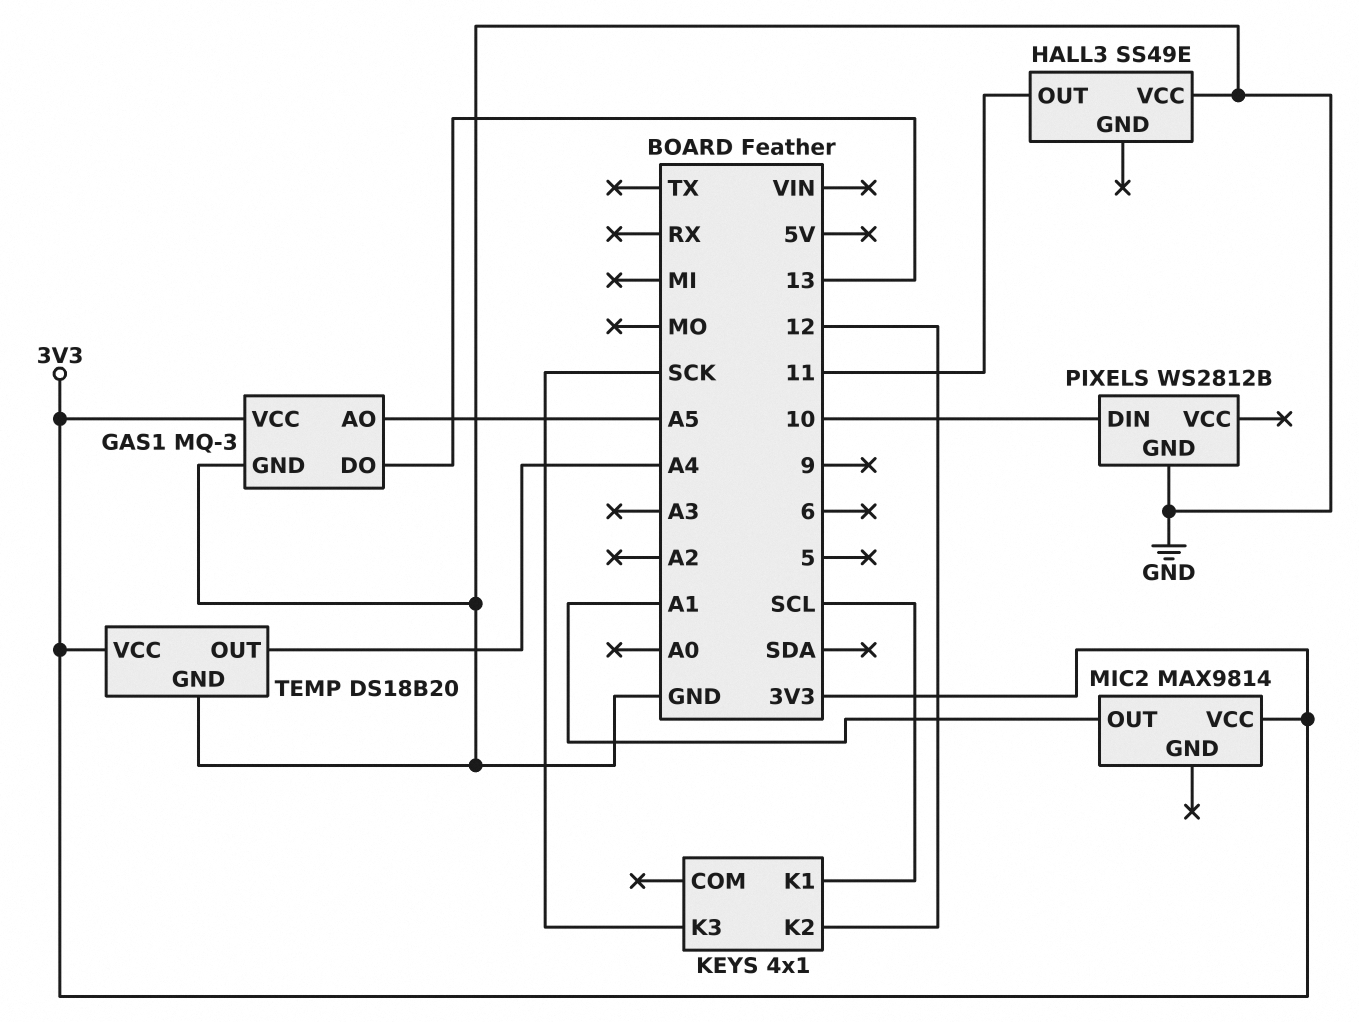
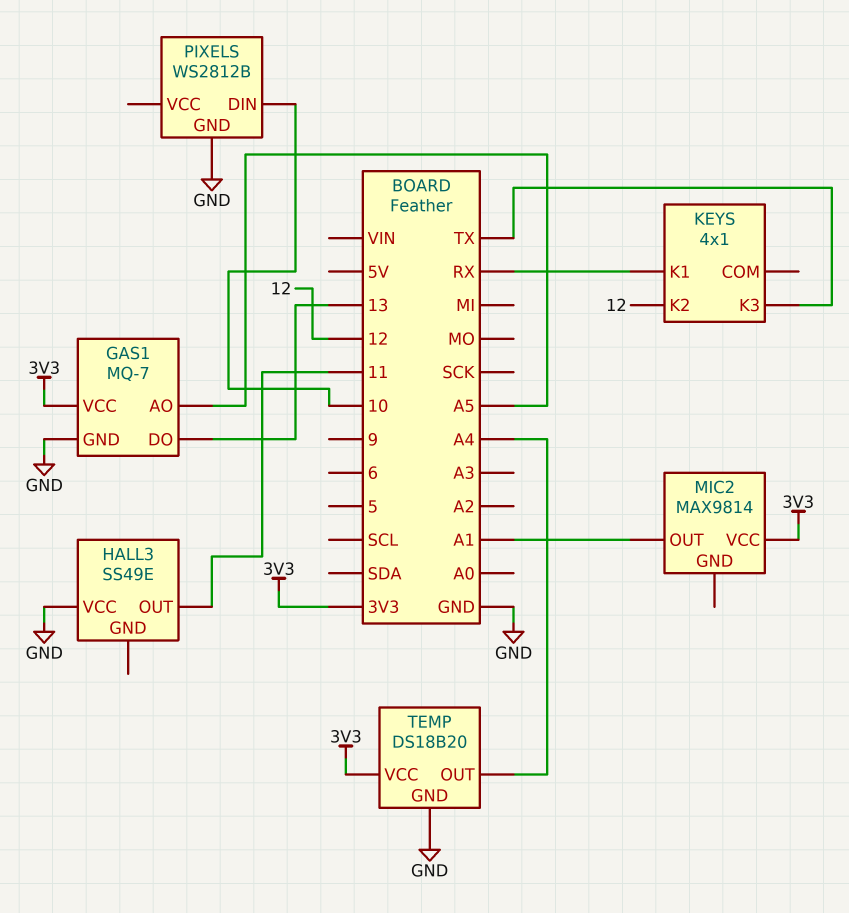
GAS1: MQ-3 -> MQ-7
KEYS pin K1: SCL -> RX
KEYS pin K3: SCK -> TX

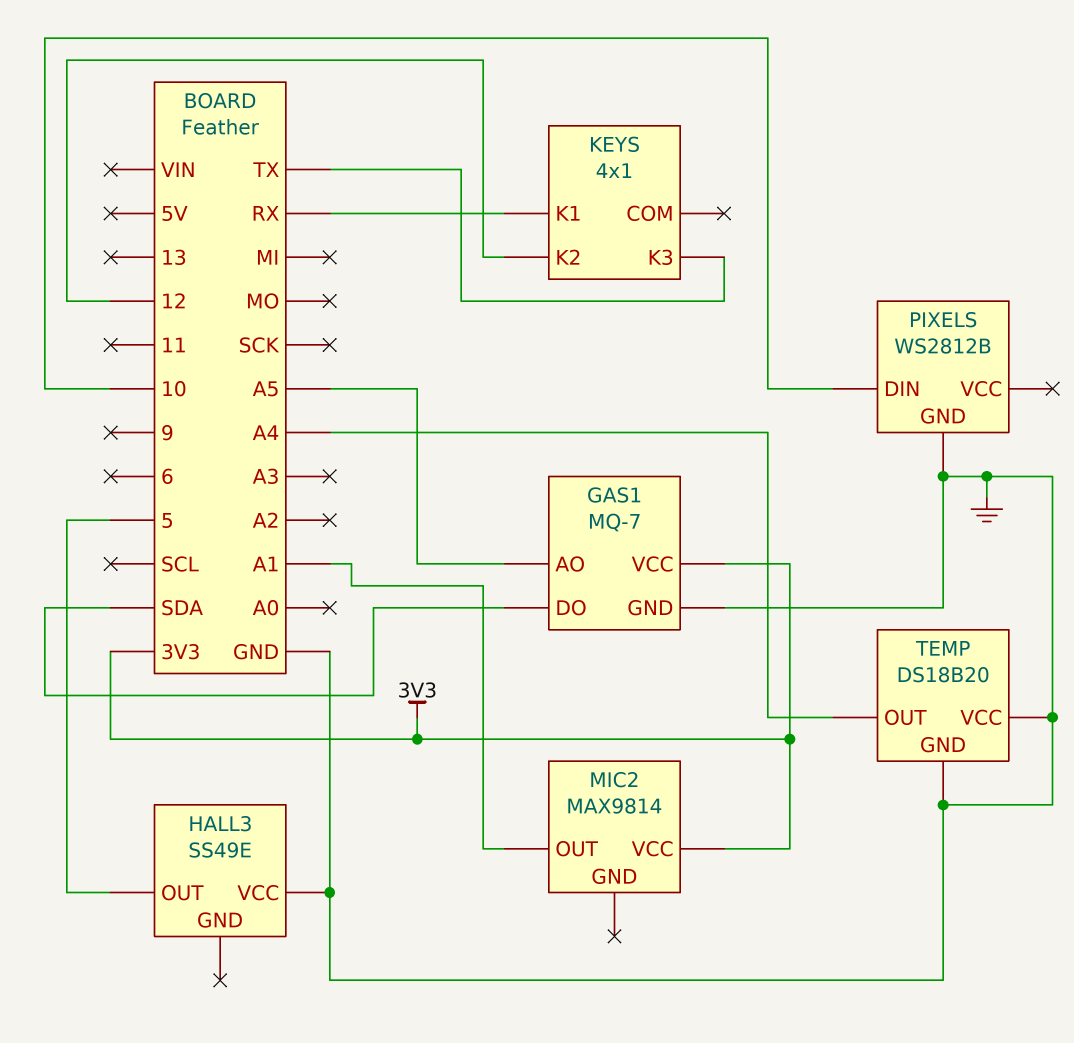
GAS1 pin DO: 13 -> SDA
HALL3 pin OUT: 11 -> 5
TEMP pin VCC: 3V3 -> GND

